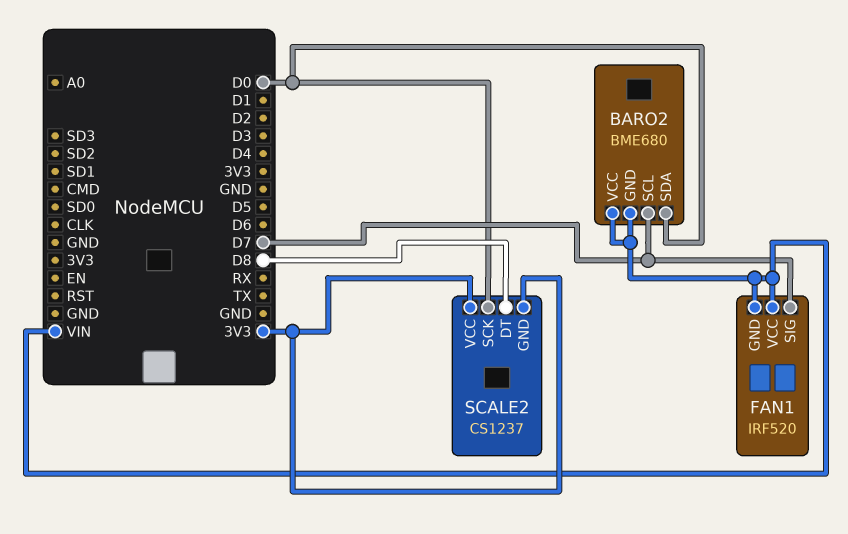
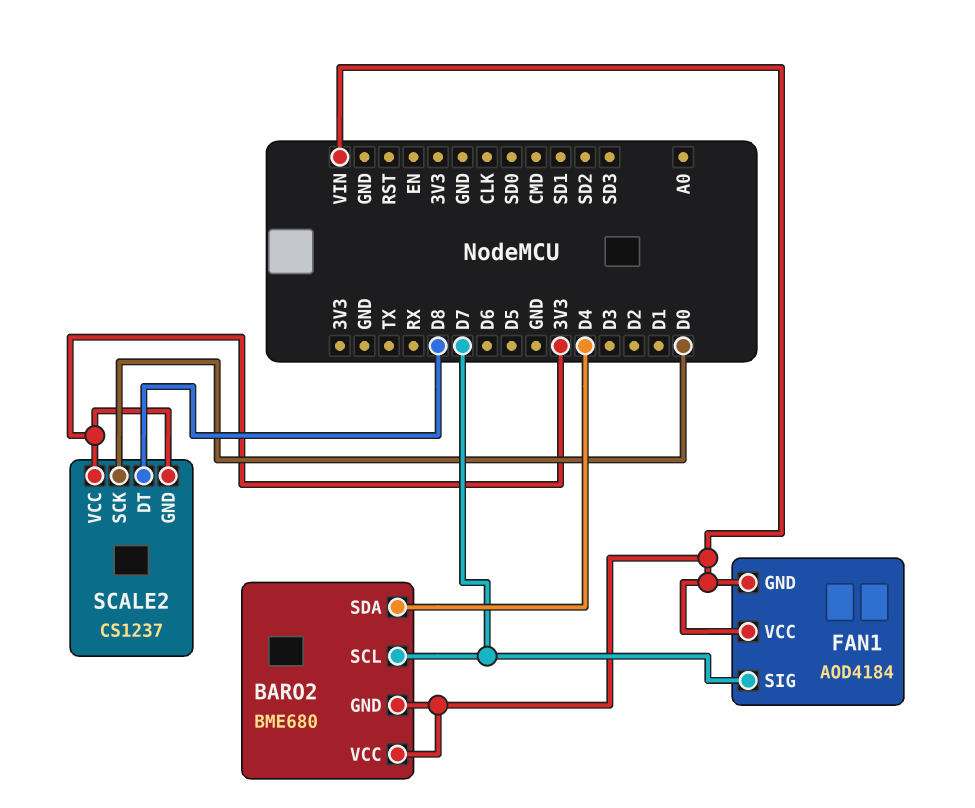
BARO2 pin SDA: D0 -> D4
FAN1: IRF520 -> AOD4184

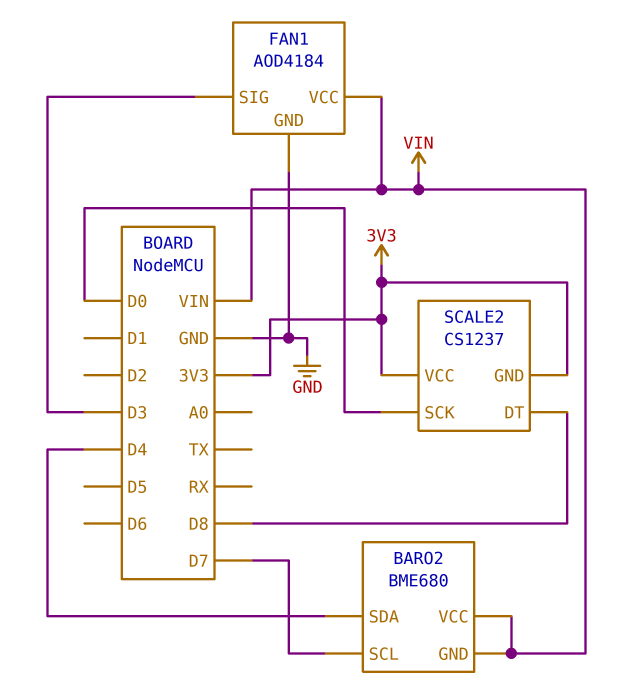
FAN1 pin GND: VIN -> GND
FAN1 pin SIG: D7 -> D3

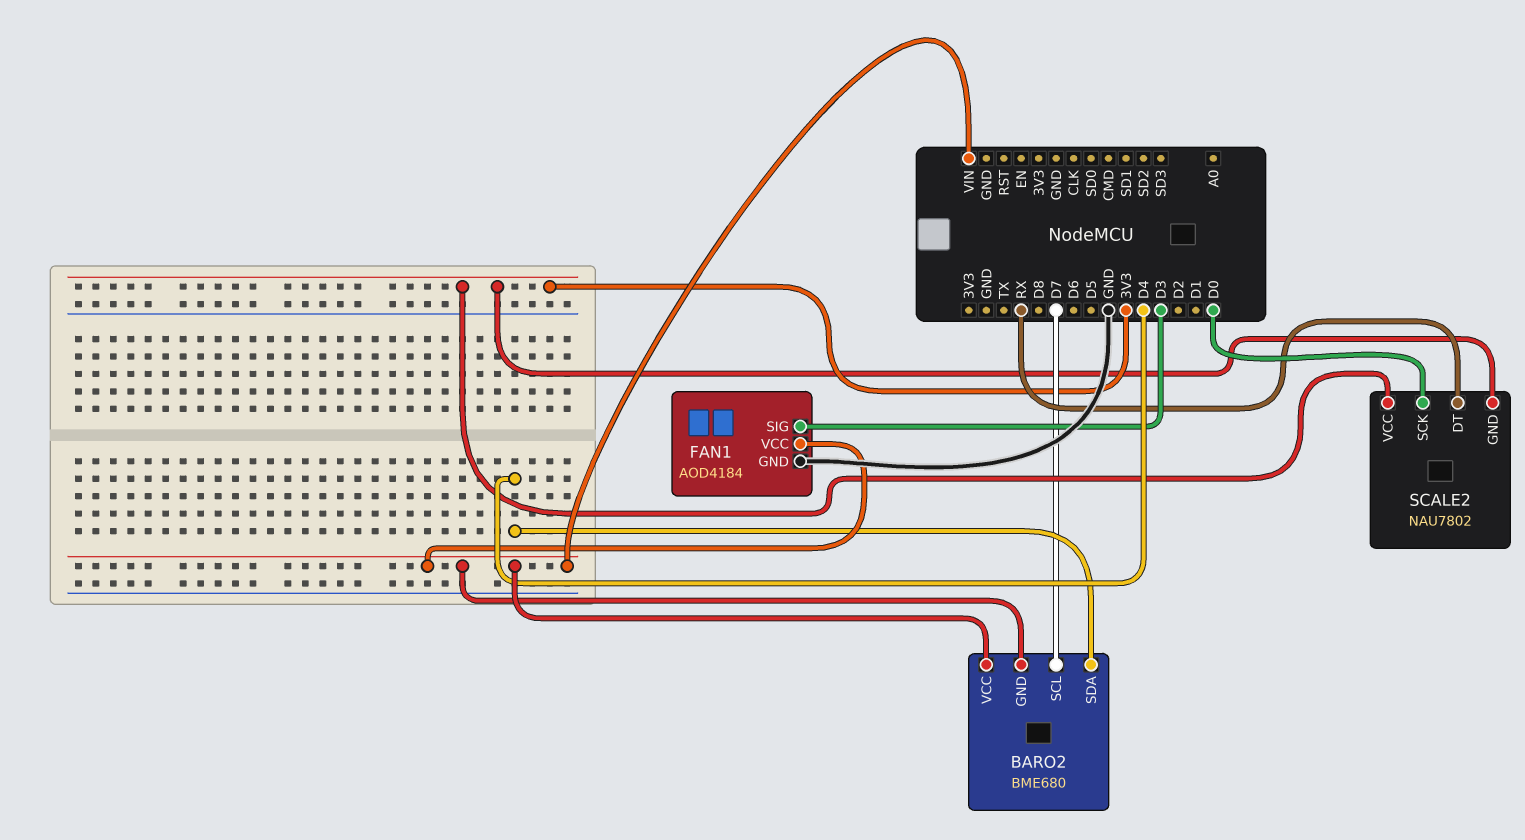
SCALE2: CS1237 -> NAU7802
SCALE2 pin DT: D8 -> RX

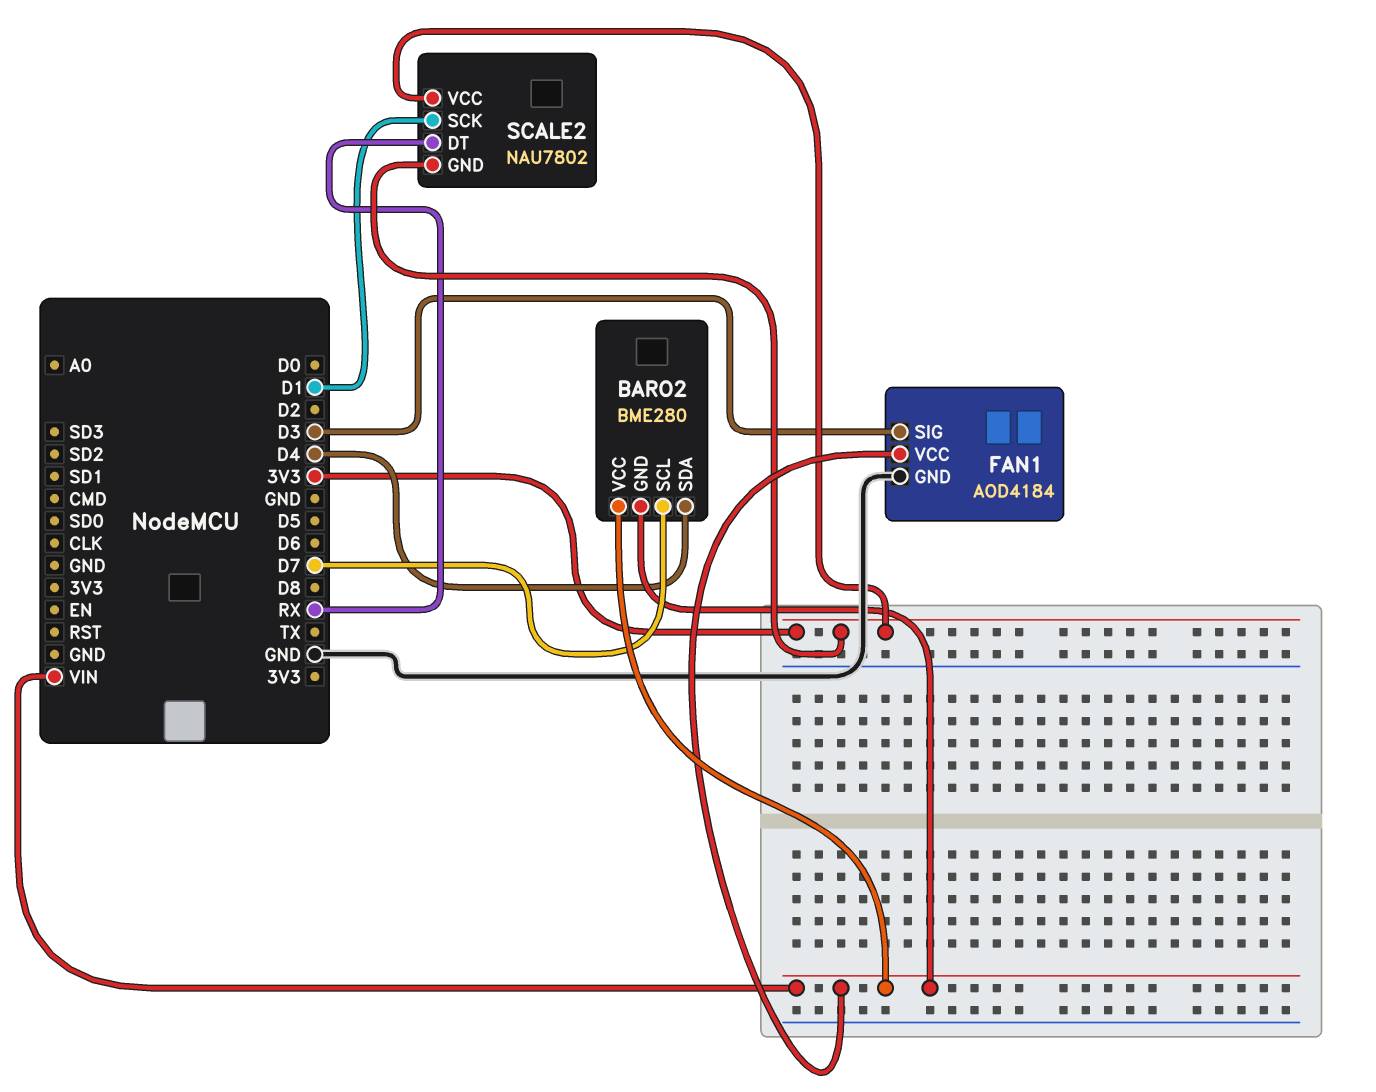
BARO2: BME680 -> BME280
SCALE2 pin SCK: D0 -> D1

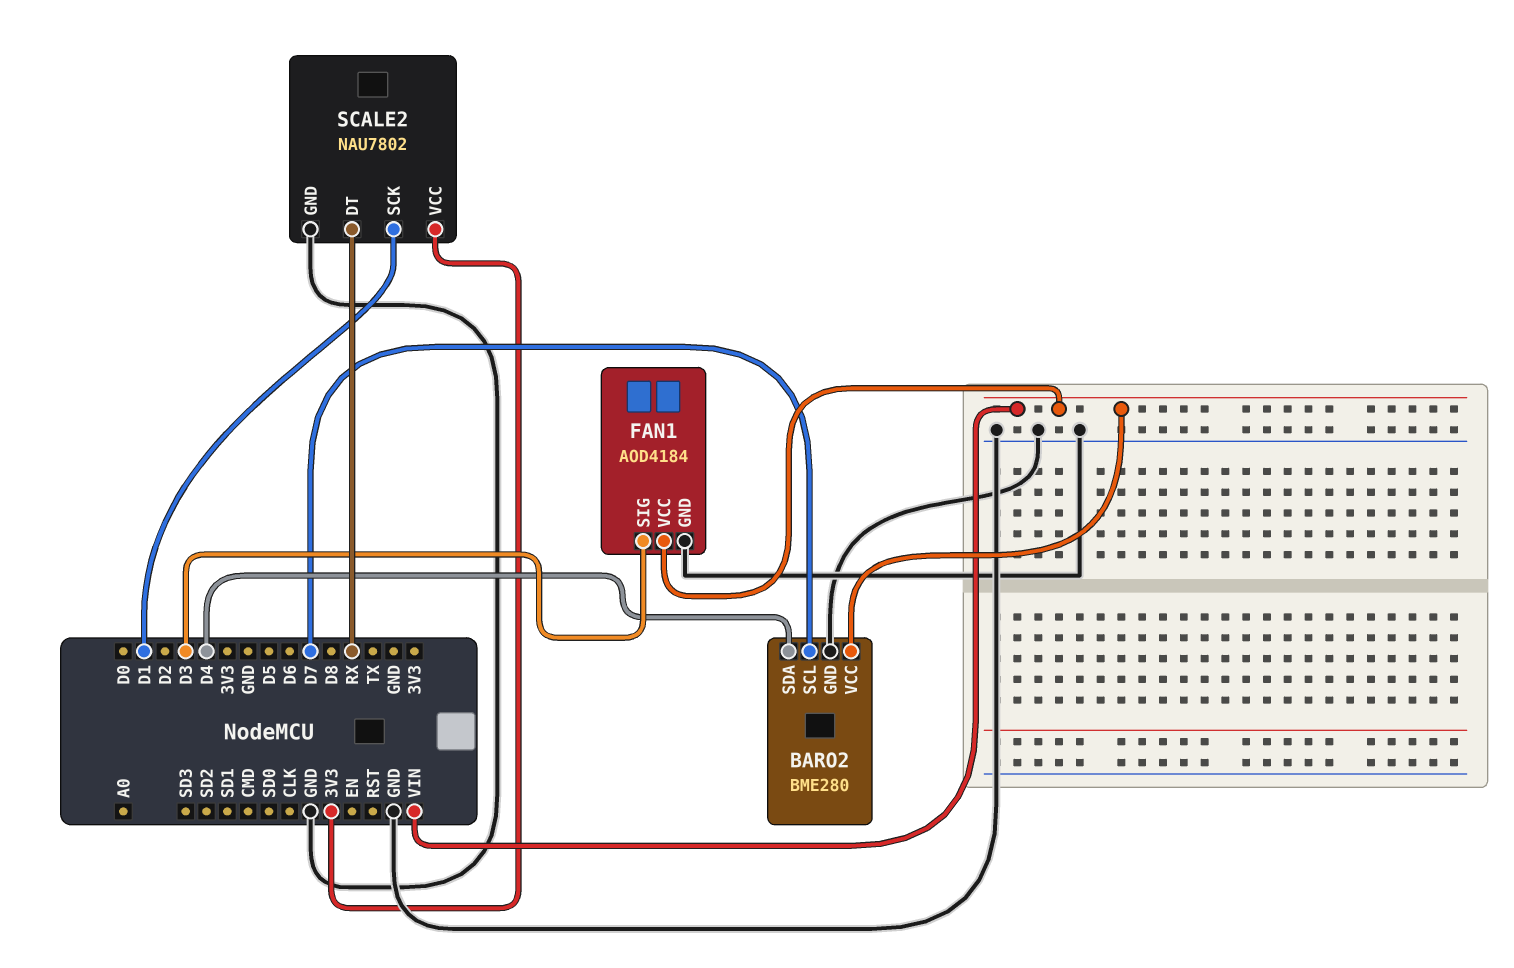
BARO2 pin GND: VIN -> GND
SCALE2 pin GND: 3V3 -> GND

